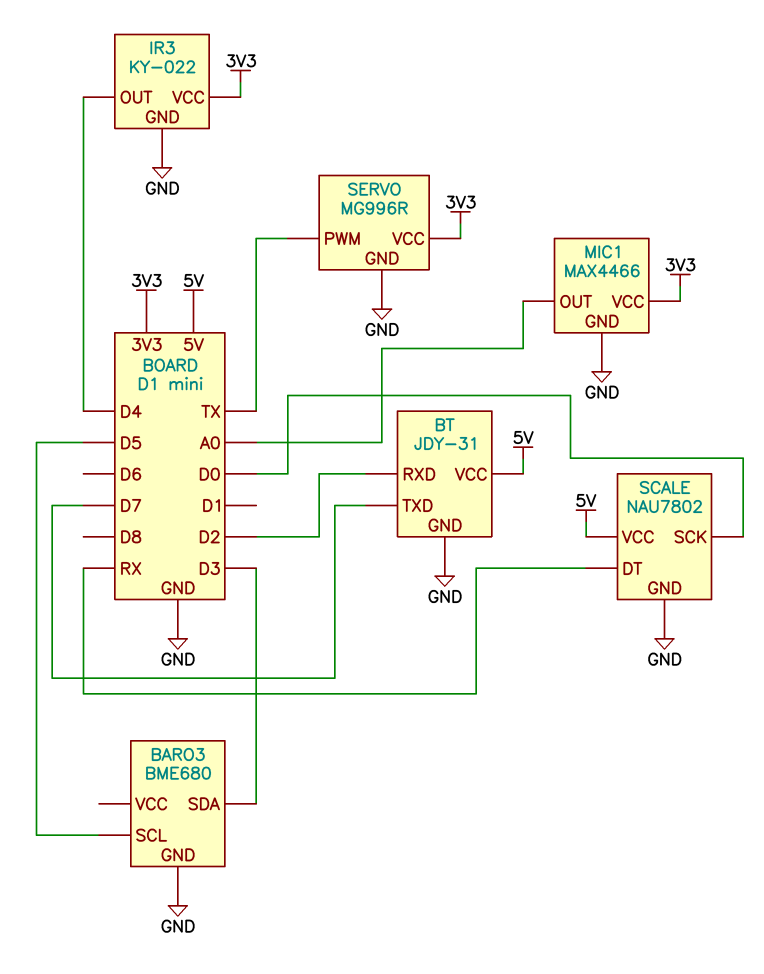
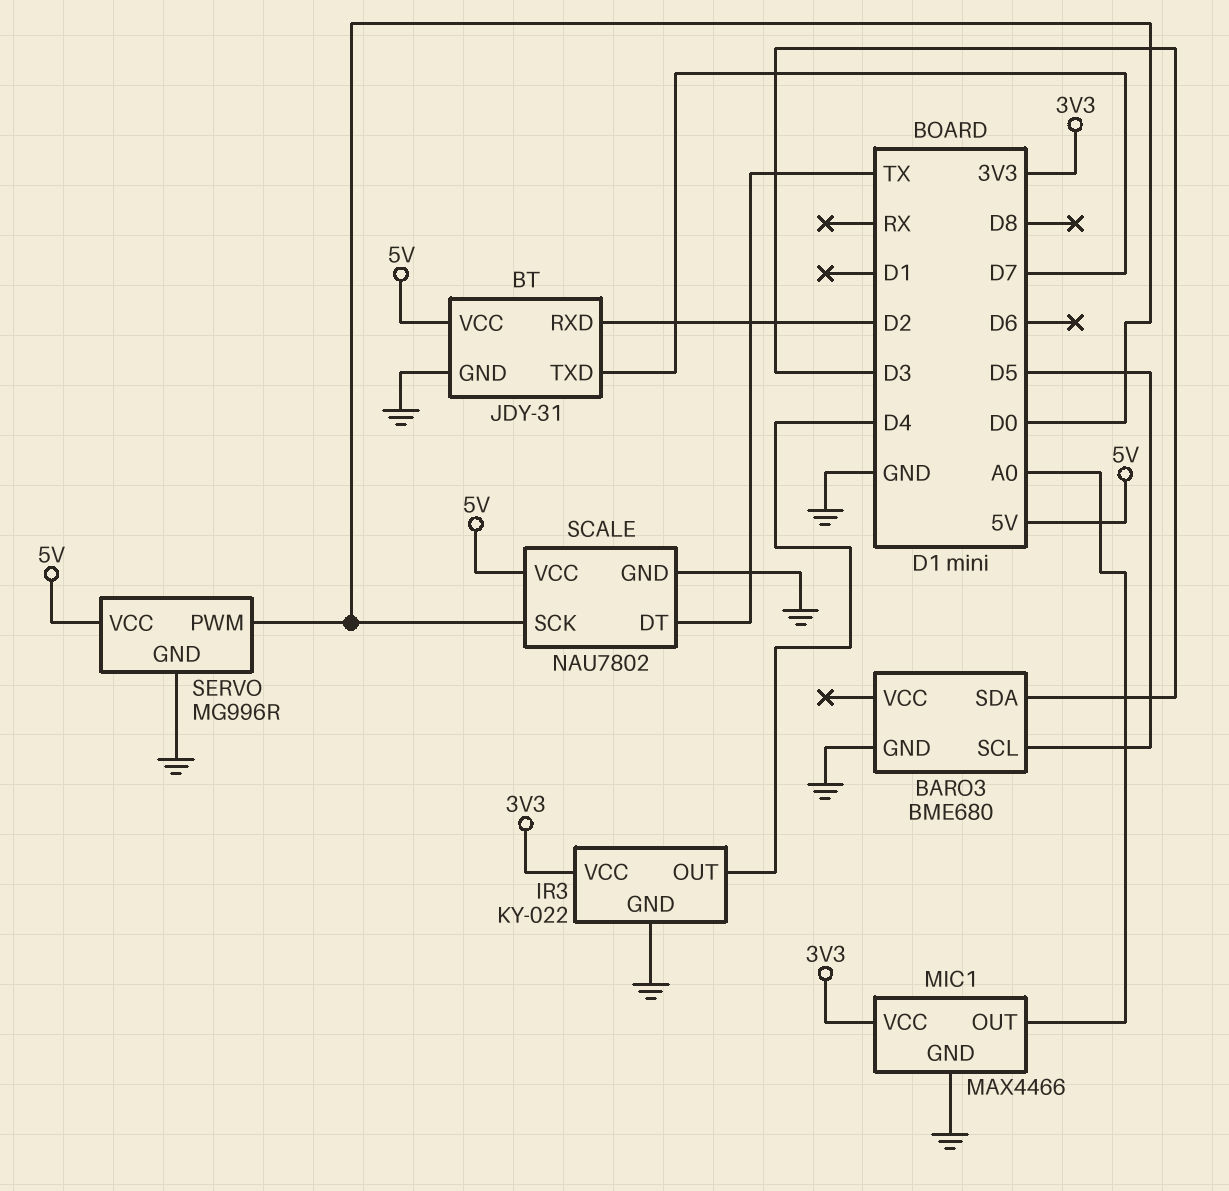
SCALE pin DT: RX -> TX
SERVO pin PWM: TX -> D0
SERVO pin VCC: 3V3 -> 5V

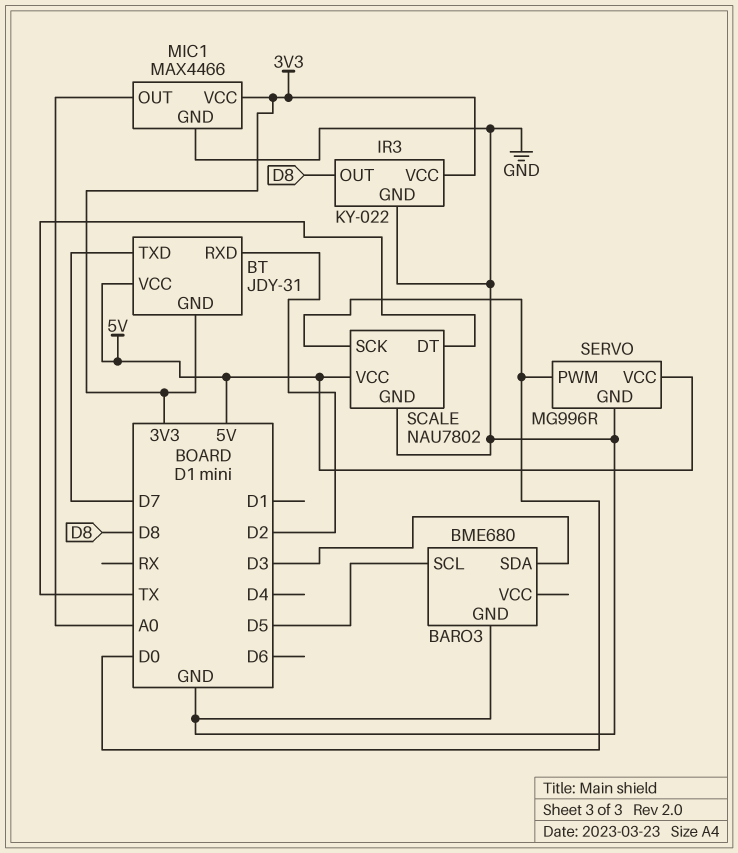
BT pin GND: GND -> 3V3
IR3 pin OUT: D4 -> D8

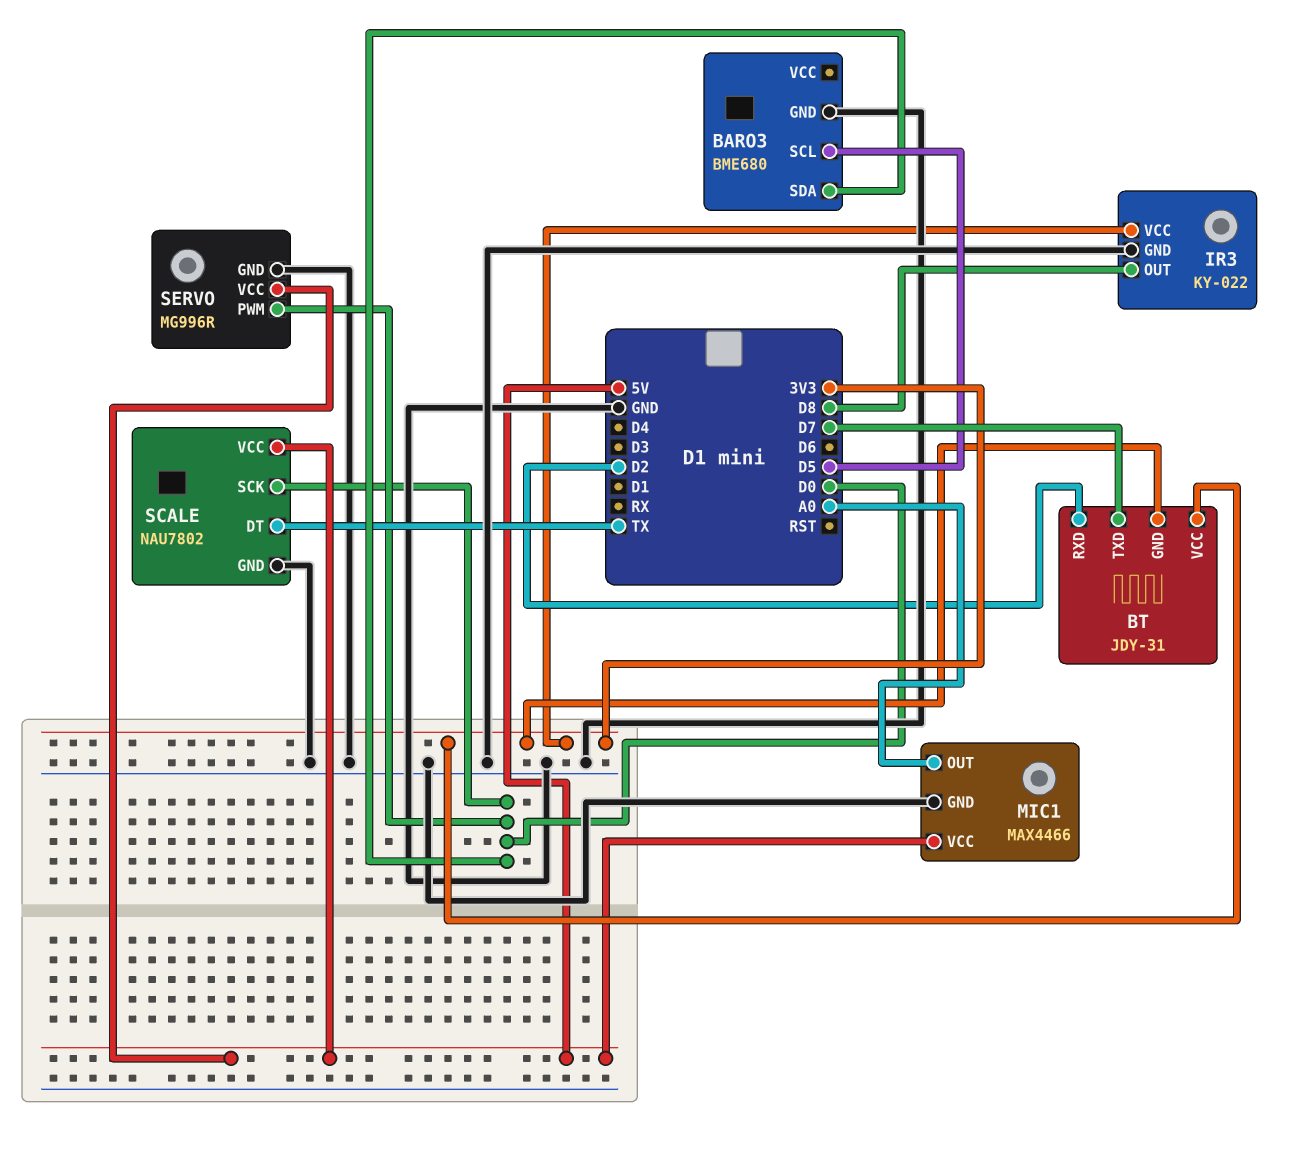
BARO3 pin SDA: D3 -> D0
BT pin VCC: 5V -> 3V3
MIC1 pin VCC: 3V3 -> 5V

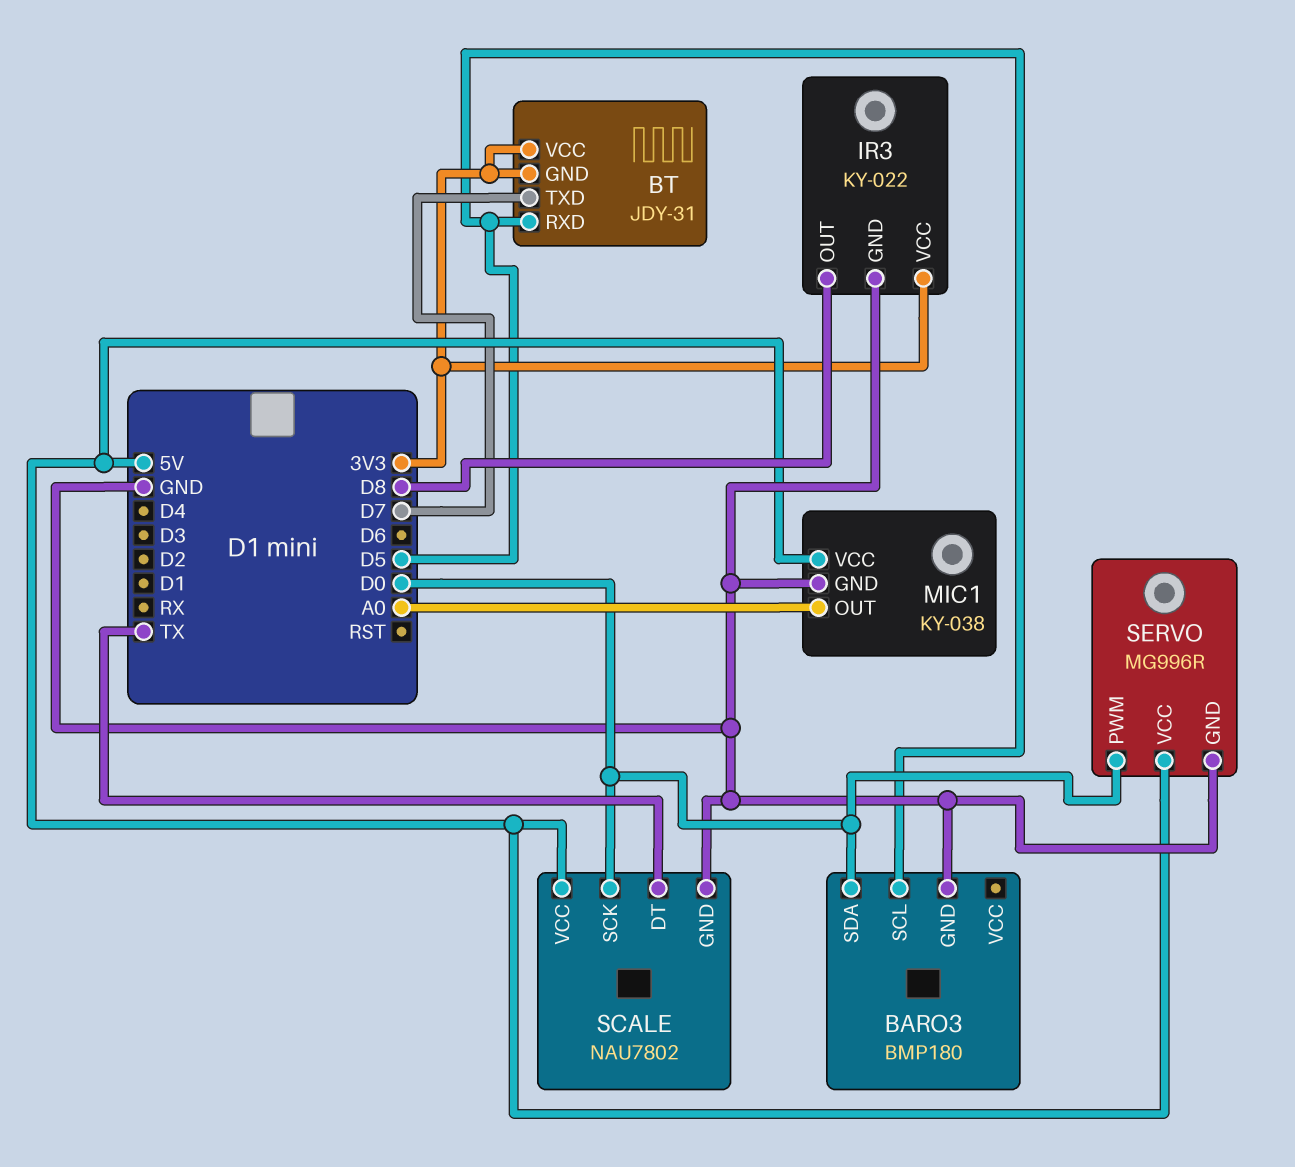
BARO3: BME680 -> BMP180
BT pin RXD: D2 -> D5
MIC1: MAX4466 -> KY-038

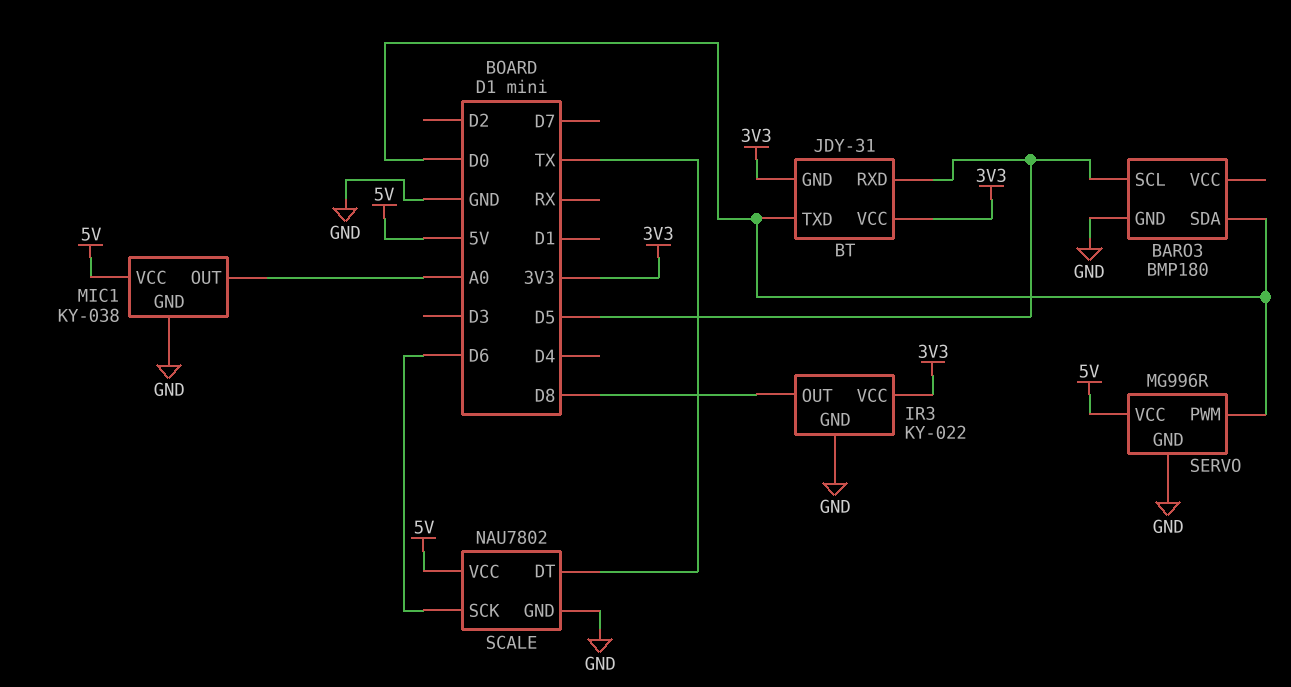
BT pin TXD: D7 -> D0
SCALE pin SCK: D0 -> D6

